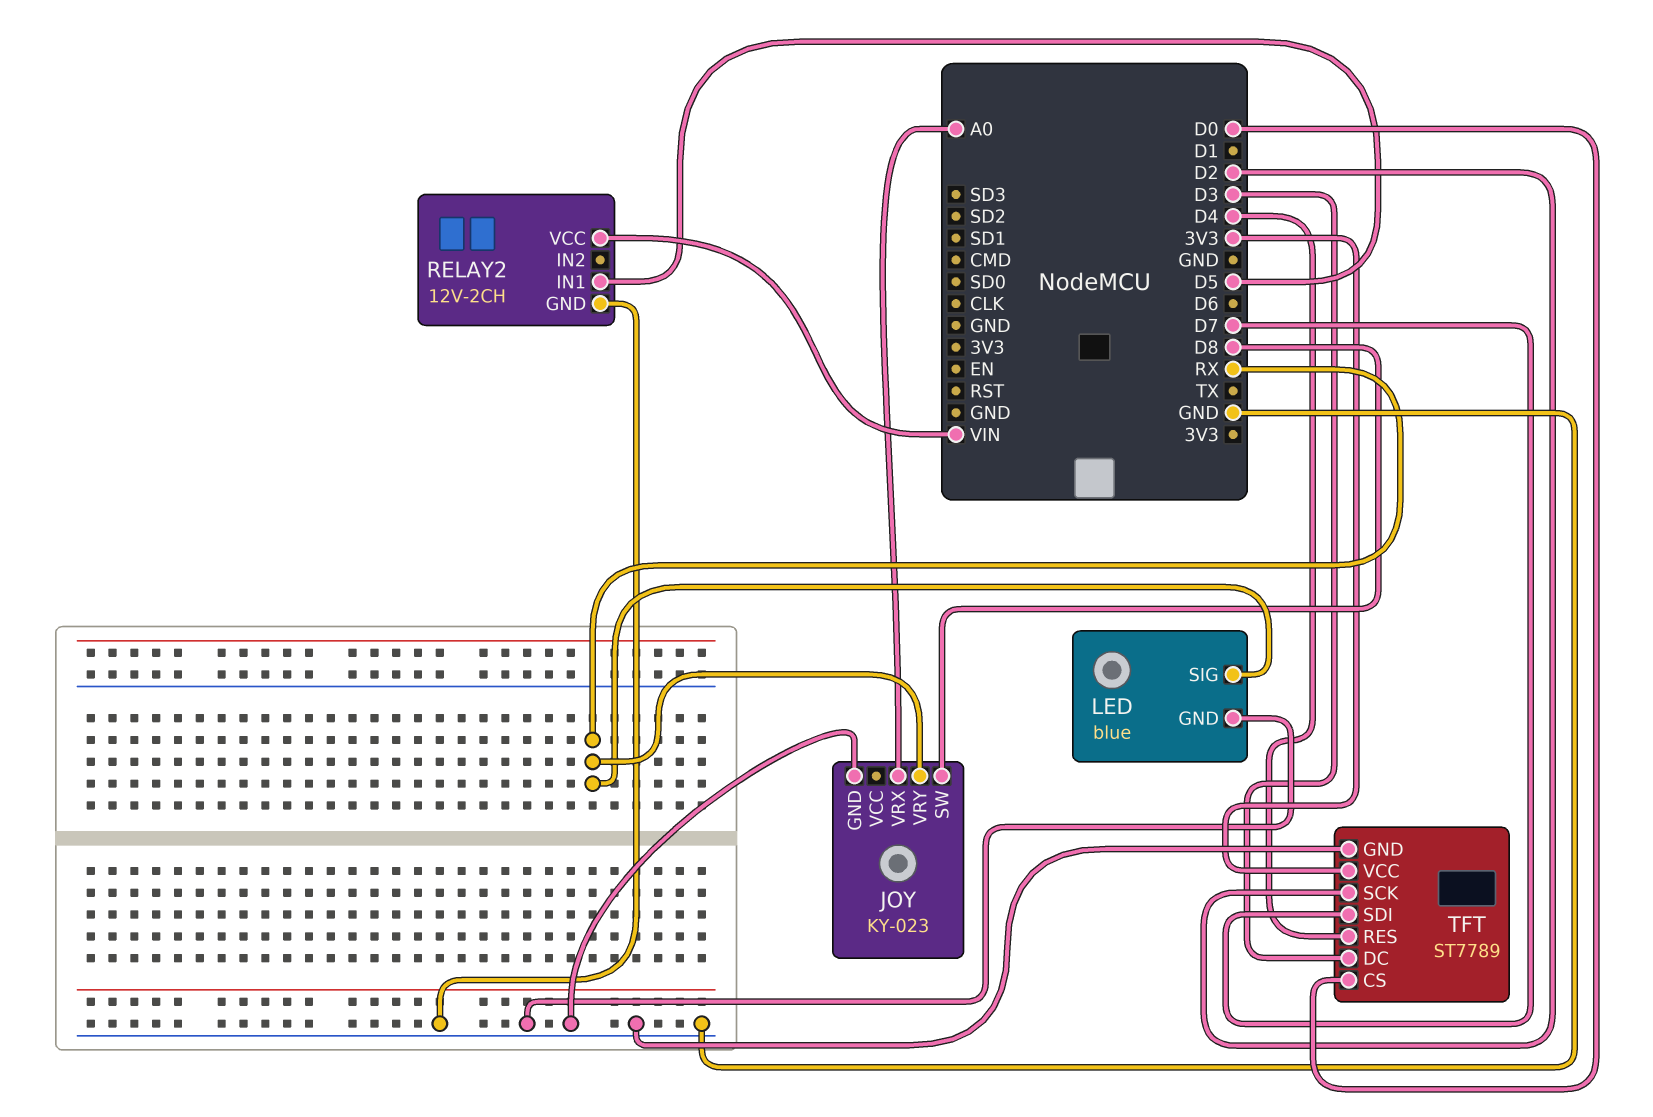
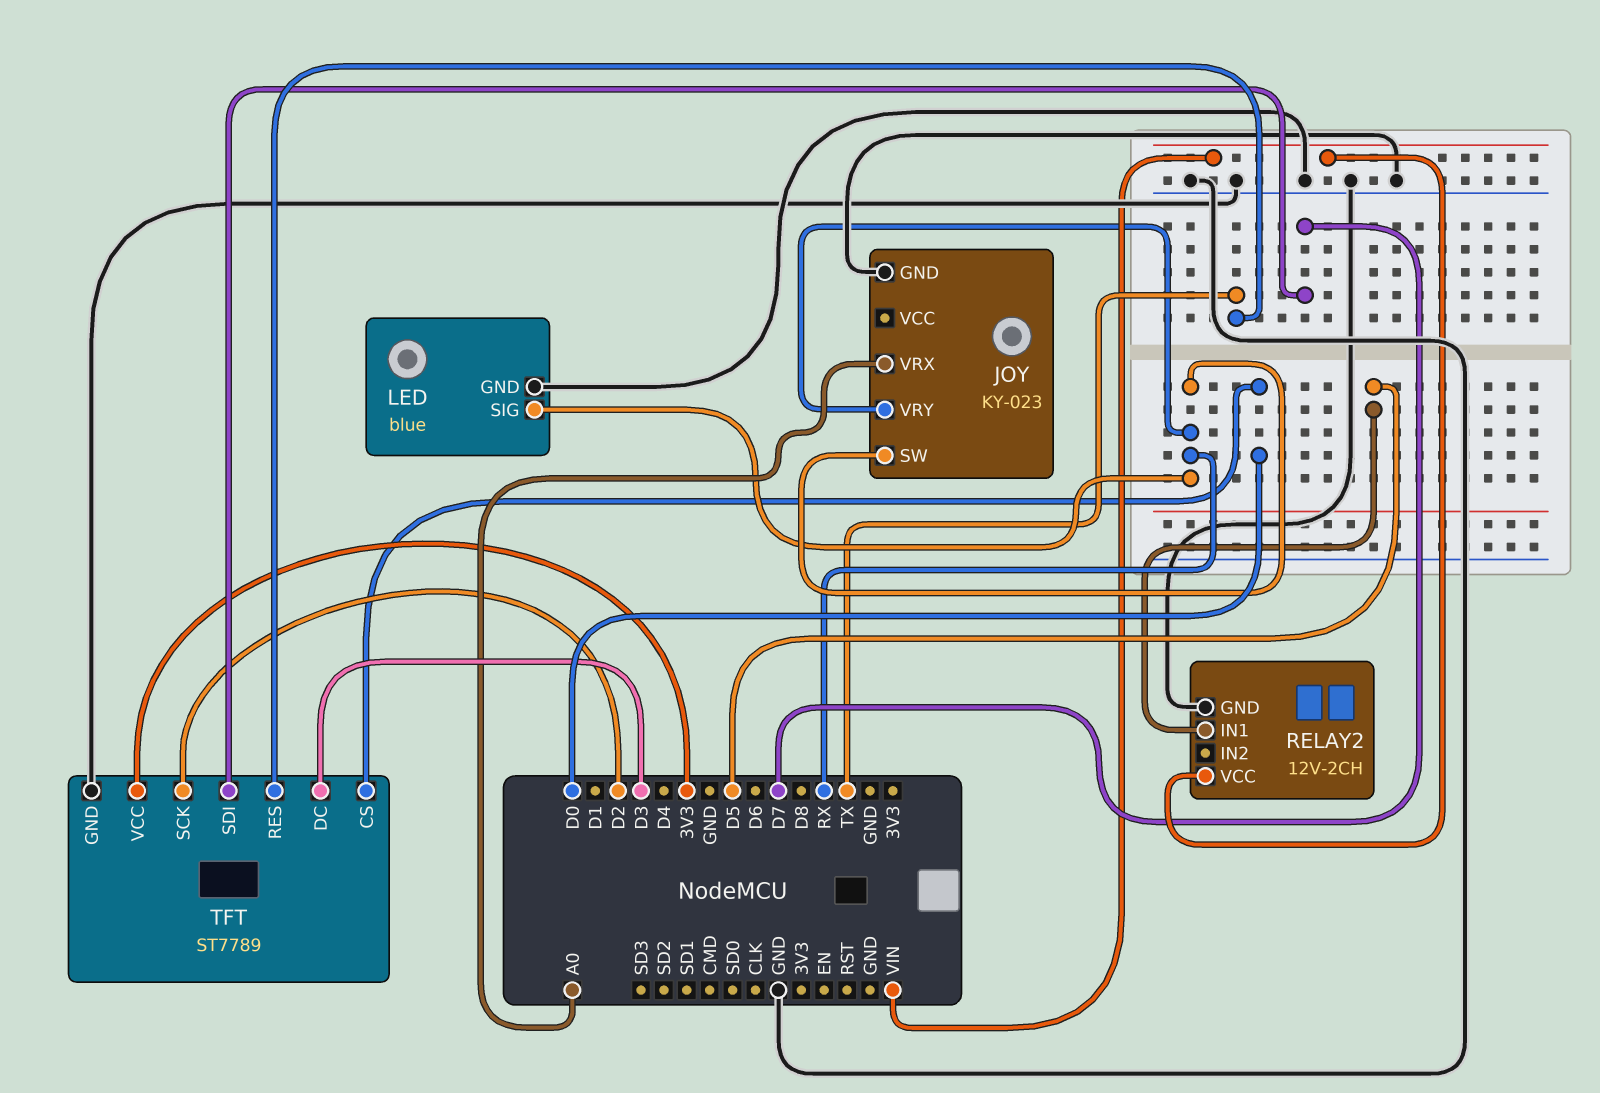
JOY pin SW: D8 -> RX
TFT pin RES: D4 -> TX

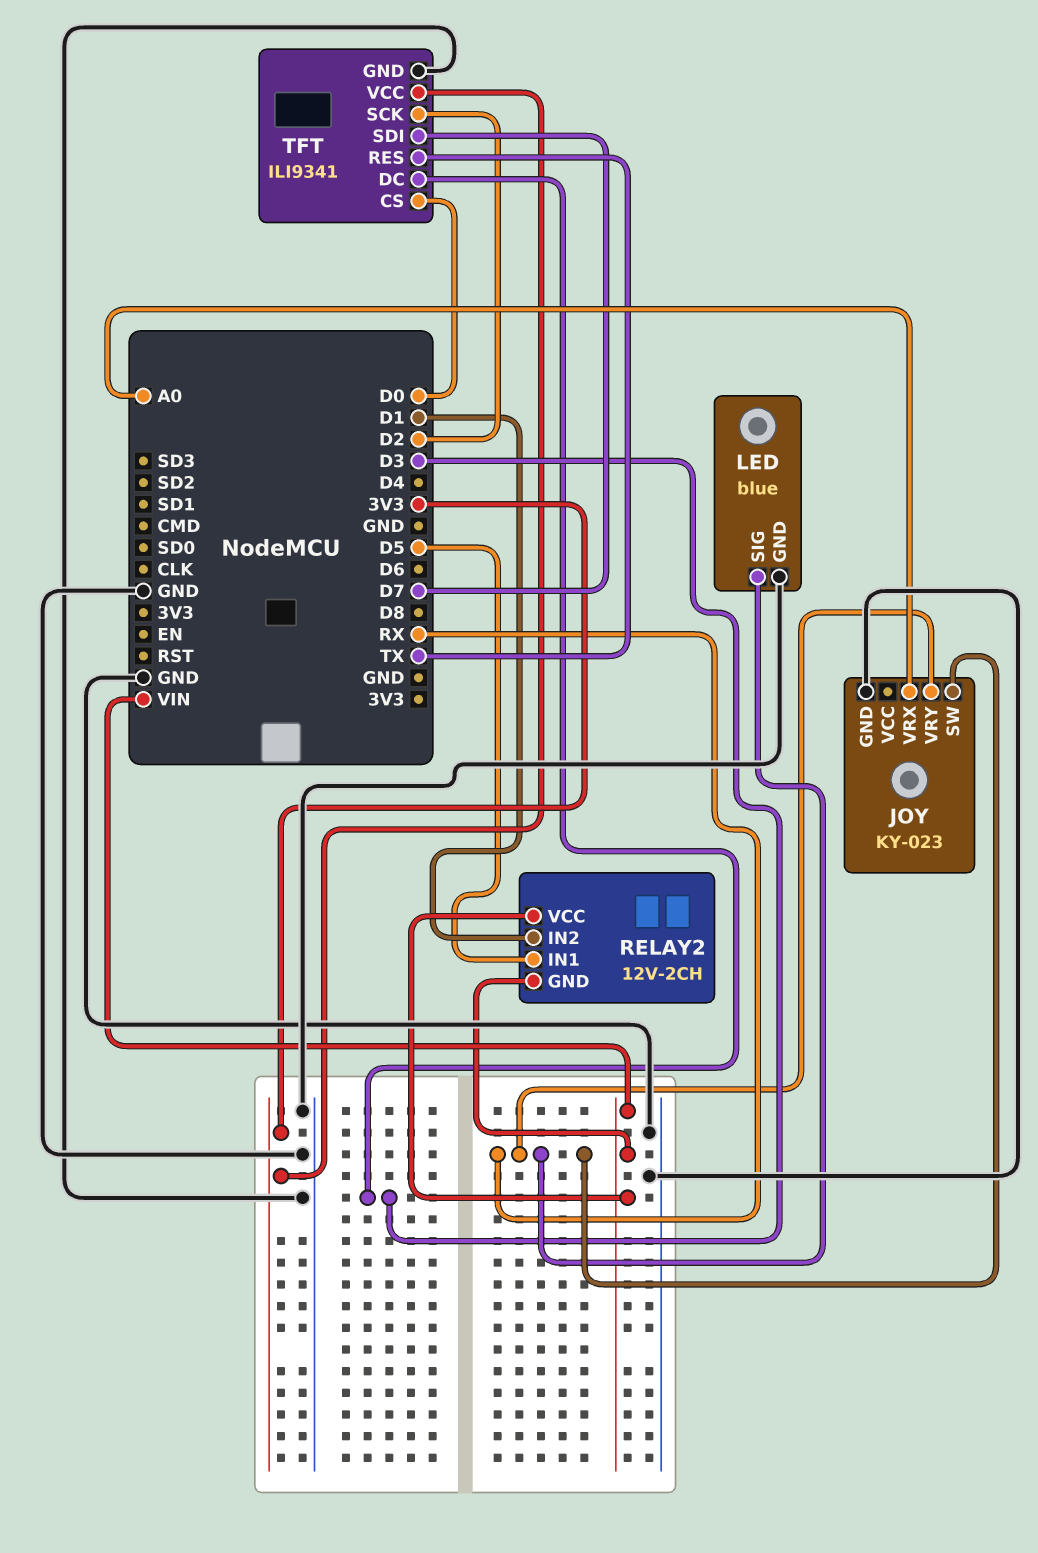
RELAY2 pin GND: GND -> VIN
RELAY2 pin IN2: none -> D1
TFT: ST7789 -> ILI9341

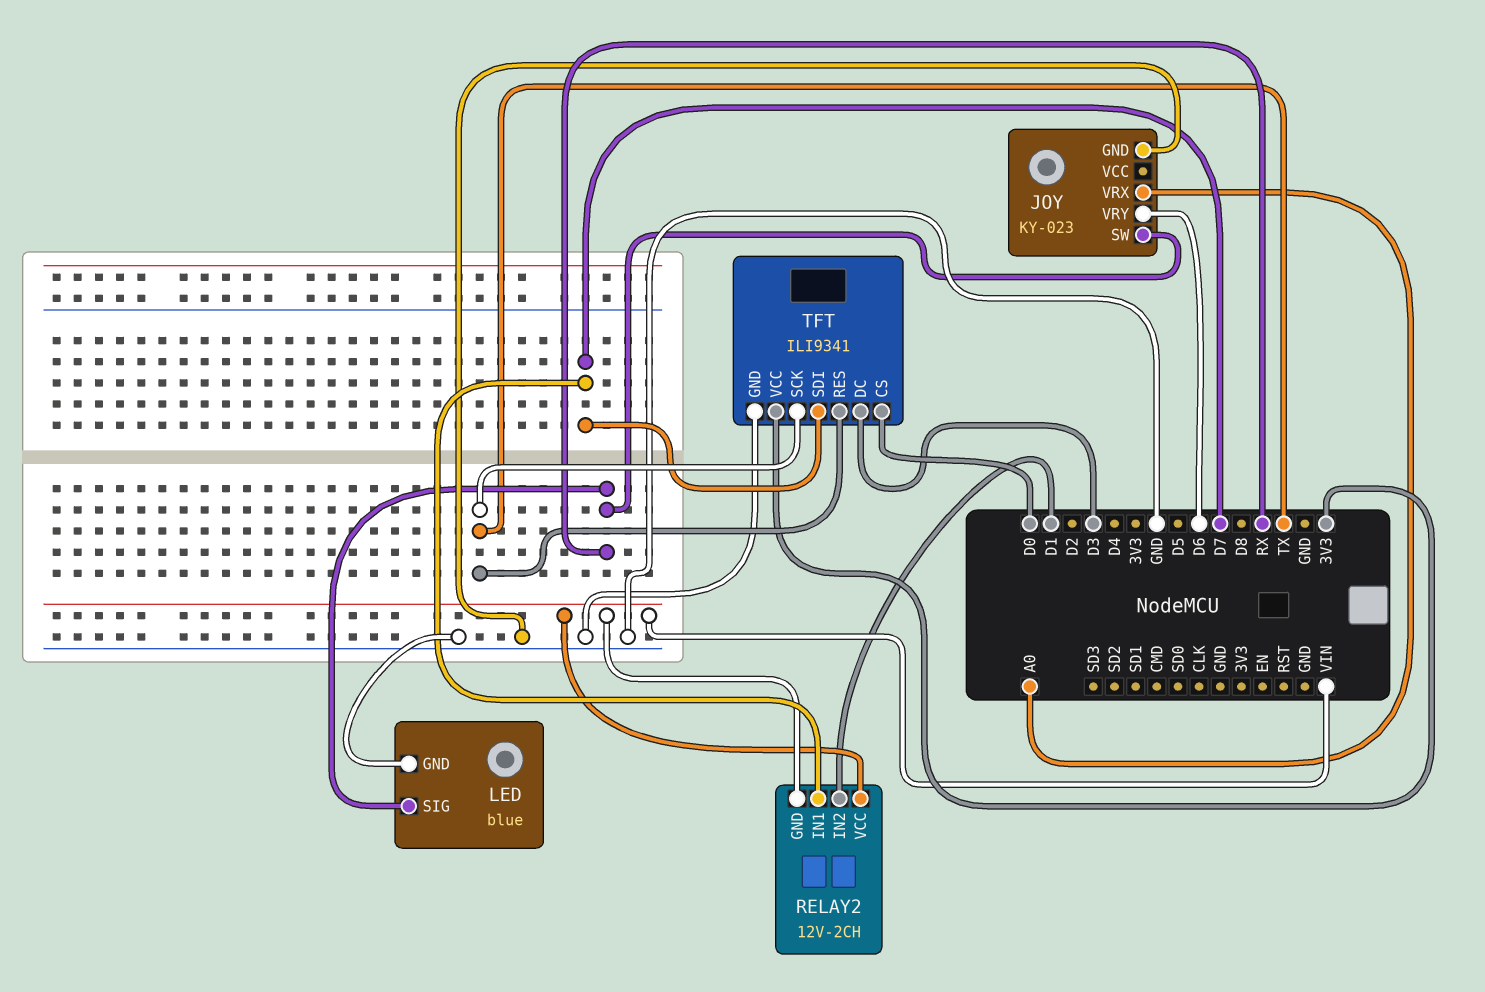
JOY pin VRY: RX -> D6
RELAY2 pin IN1: D5 -> D7
TFT pin SCK: D2 -> TX

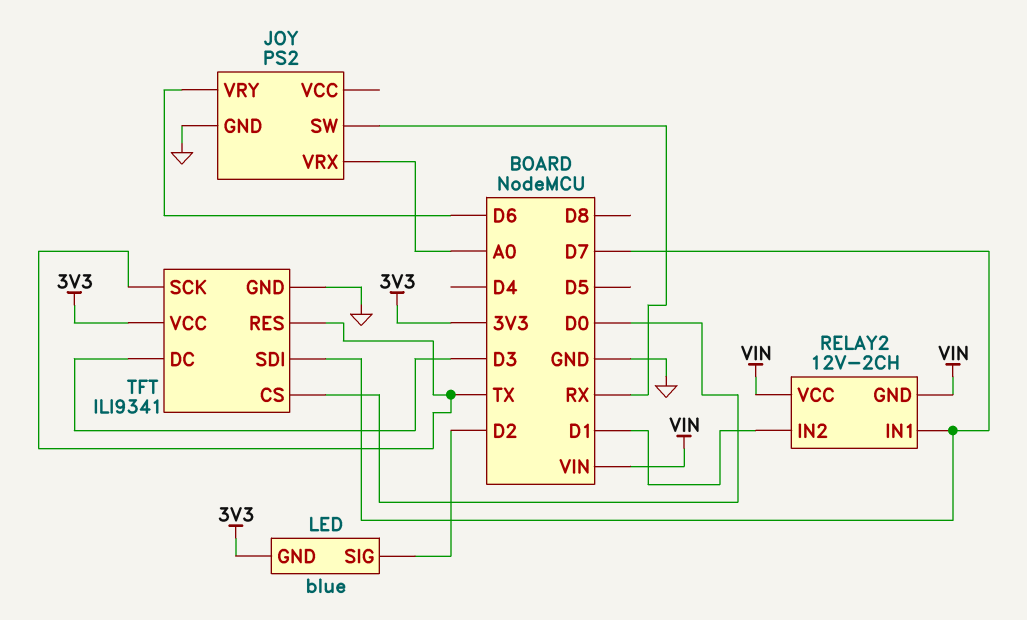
JOY: KY-023 -> PS2
LED pin GND: GND -> 3V3
LED pin SIG: RX -> D2

